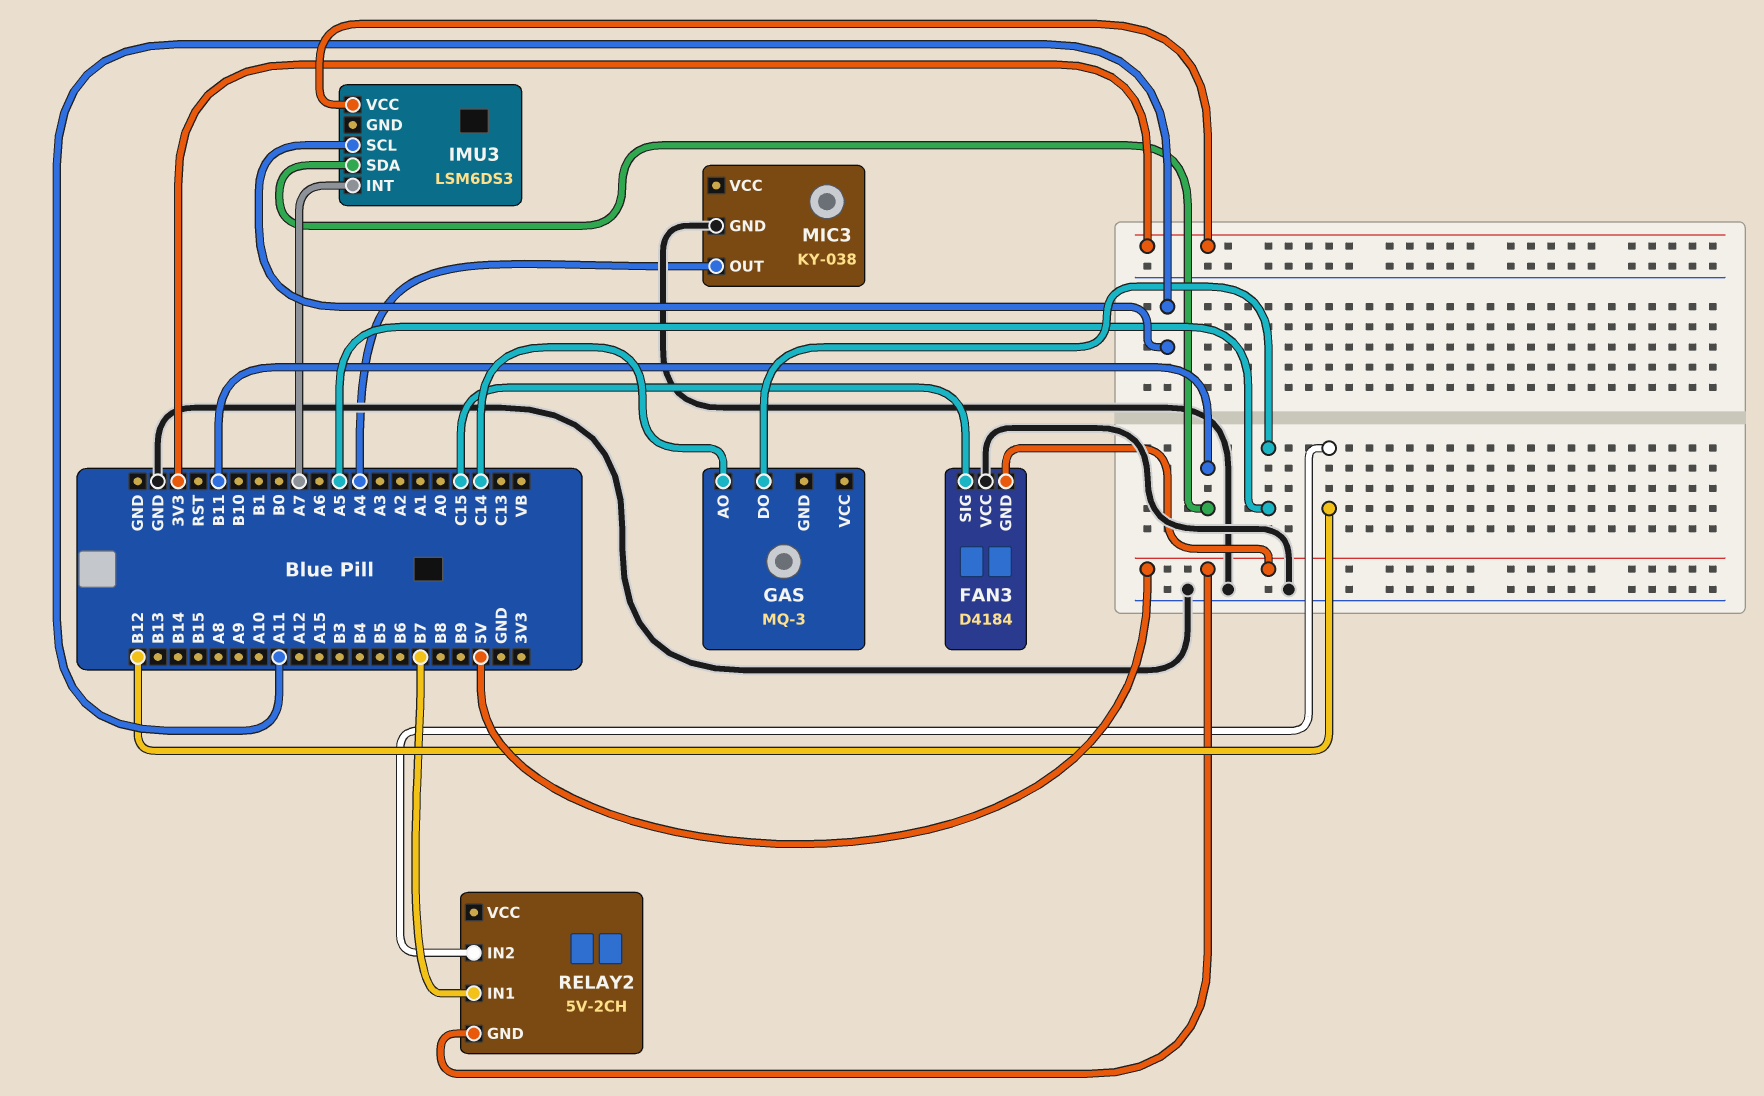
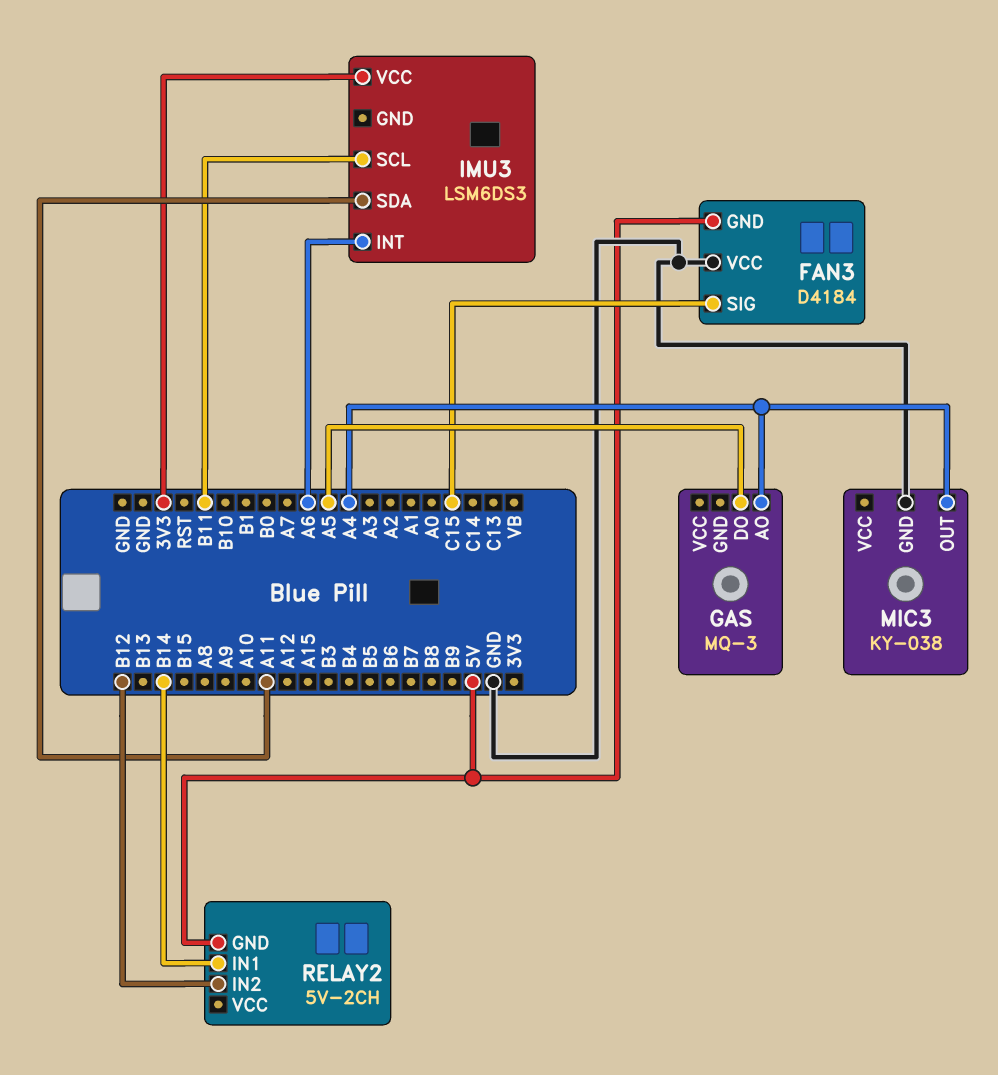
GAS pin AO: C14 -> A4
IMU3 pin INT: A7 -> A6
IMU3 pin SCL: A11 -> B11
IMU3 pin SDA: B11 -> A11
RELAY2 pin IN1: B7 -> B14

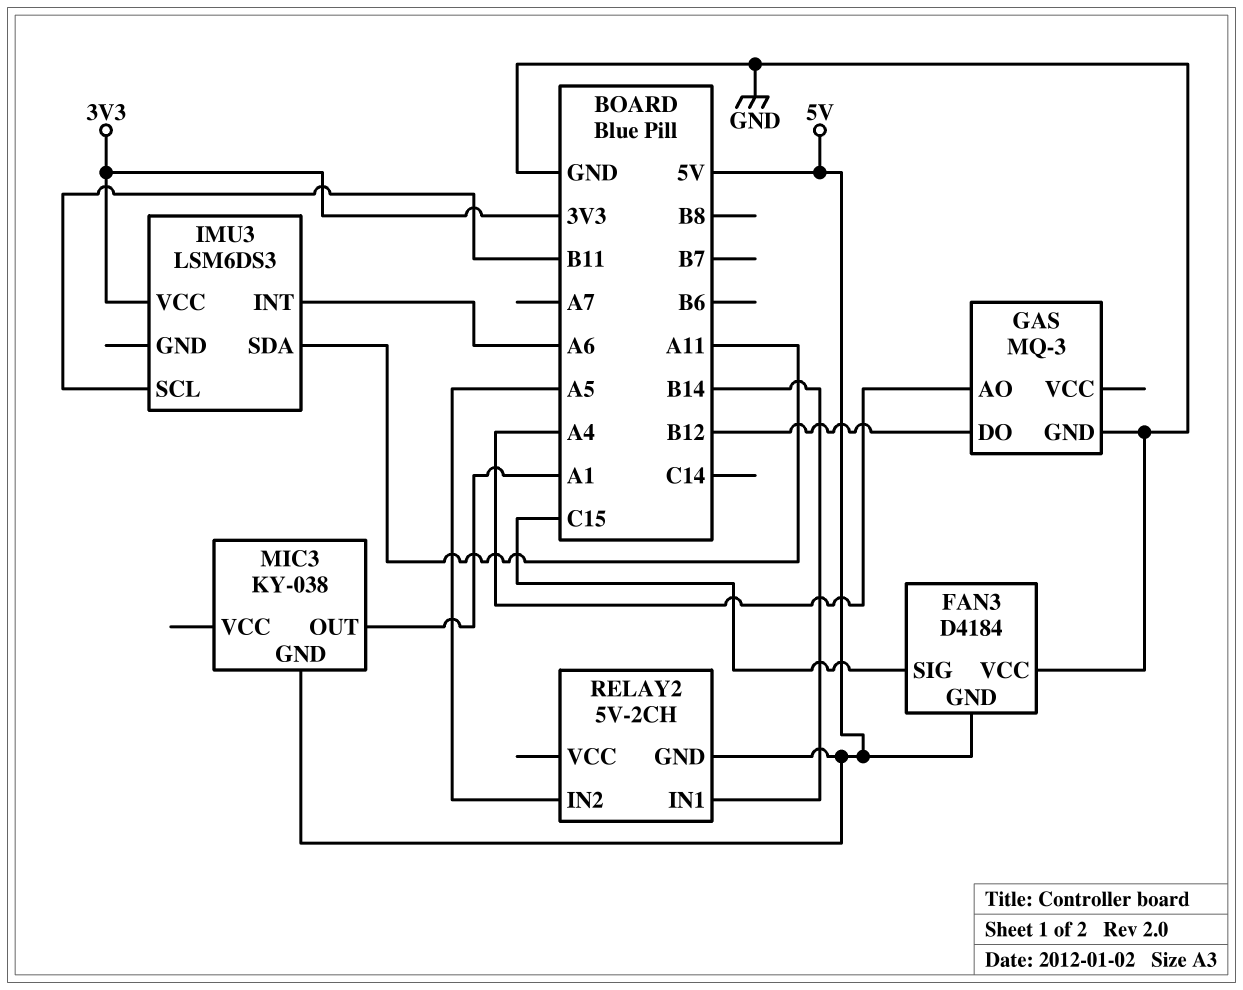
GAS pin DO: A5 -> B12
GAS pin GND: none -> GND
MIC3 pin GND: GND -> 5V
MIC3 pin OUT: A4 -> A1
RELAY2 pin IN2: B12 -> A5

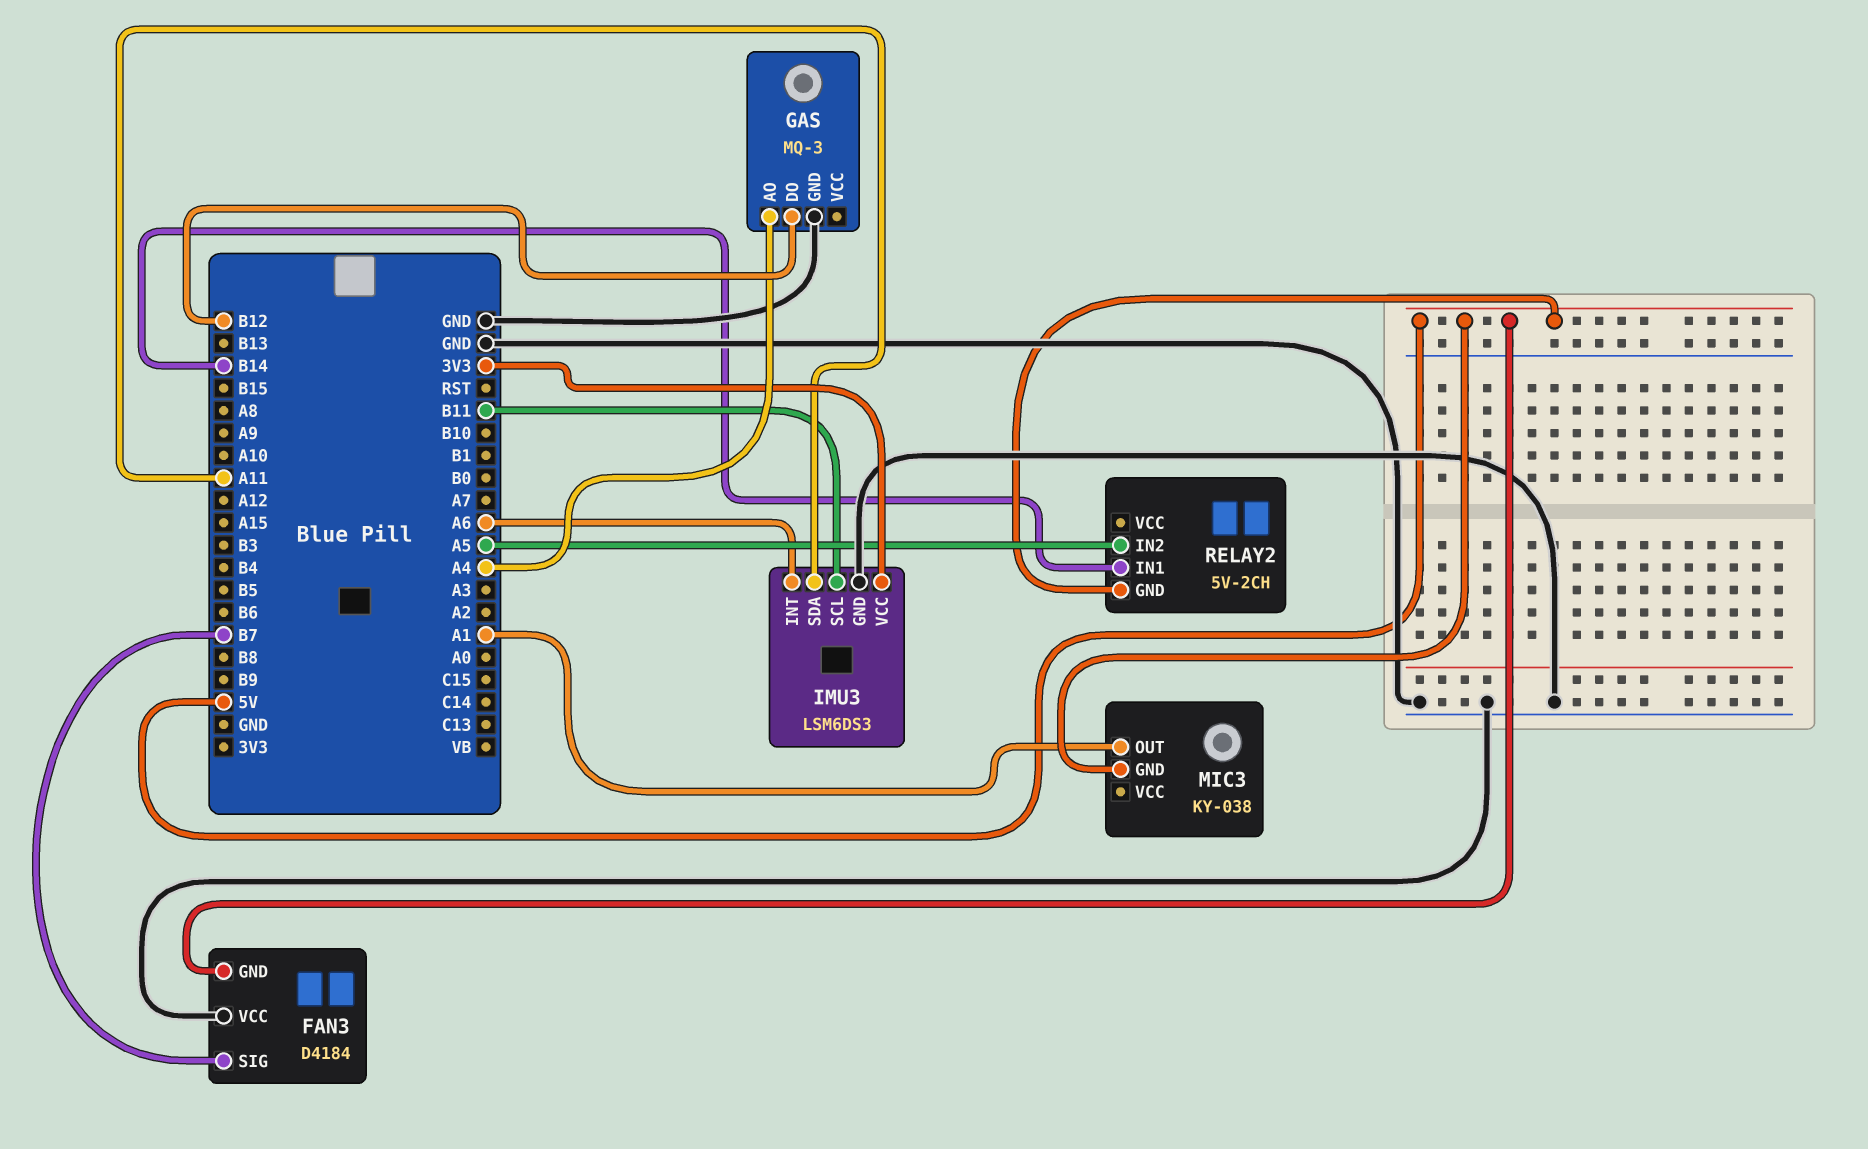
FAN3 pin SIG: C15 -> B7
IMU3 pin GND: none -> GND

